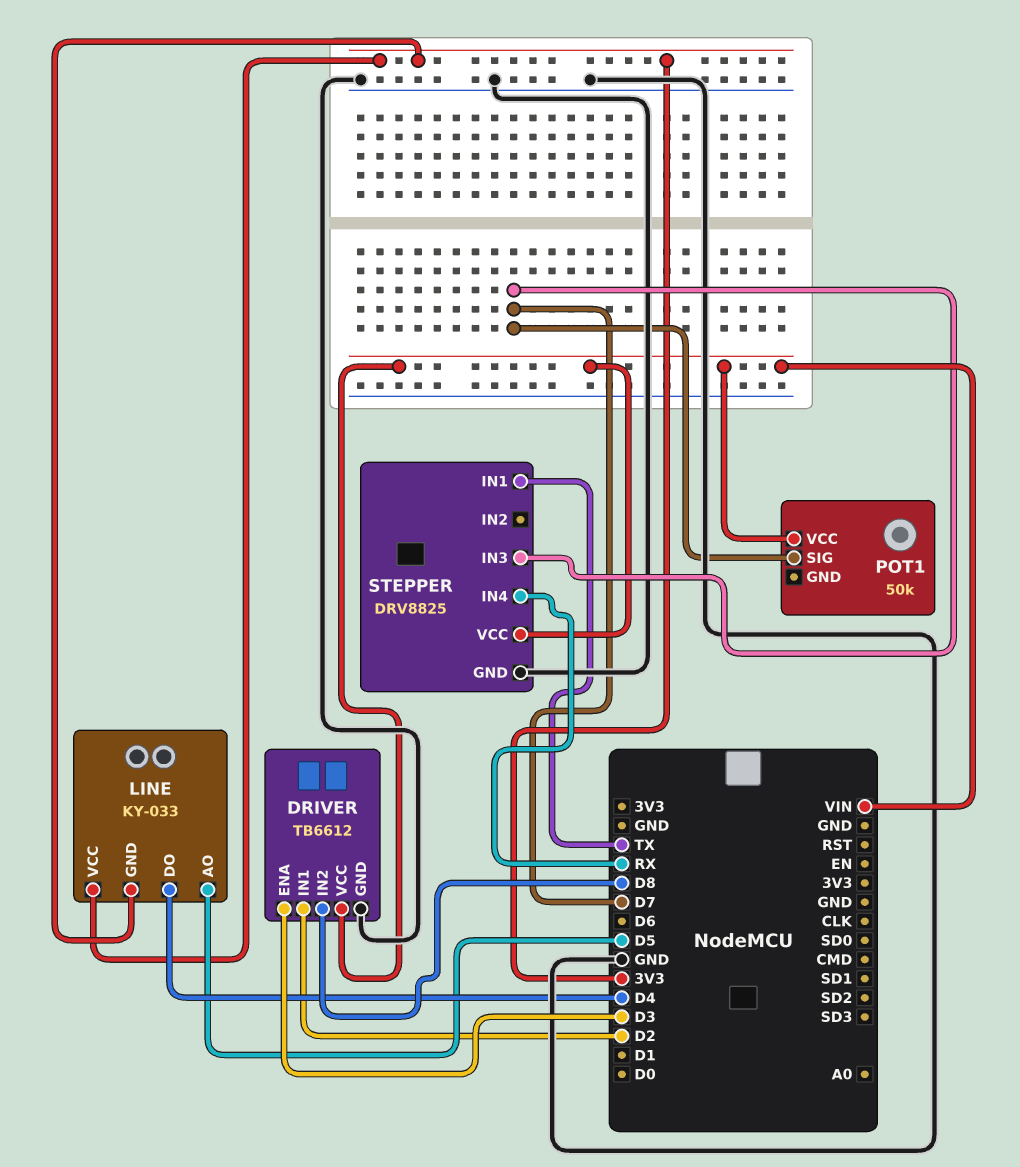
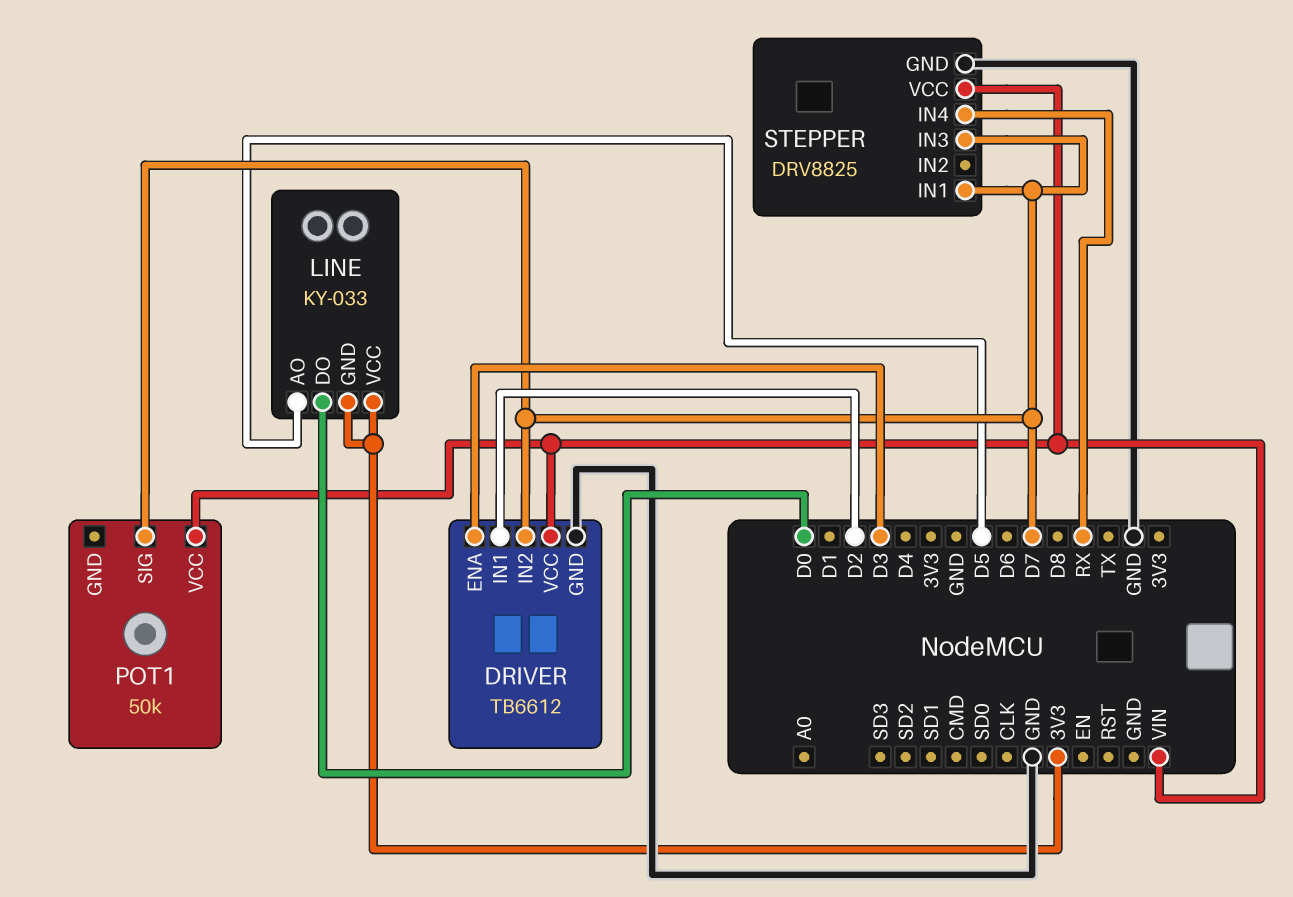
DRIVER pin IN2: D8 -> D7
LINE pin DO: D4 -> D0
STEPPER pin IN1: TX -> D7

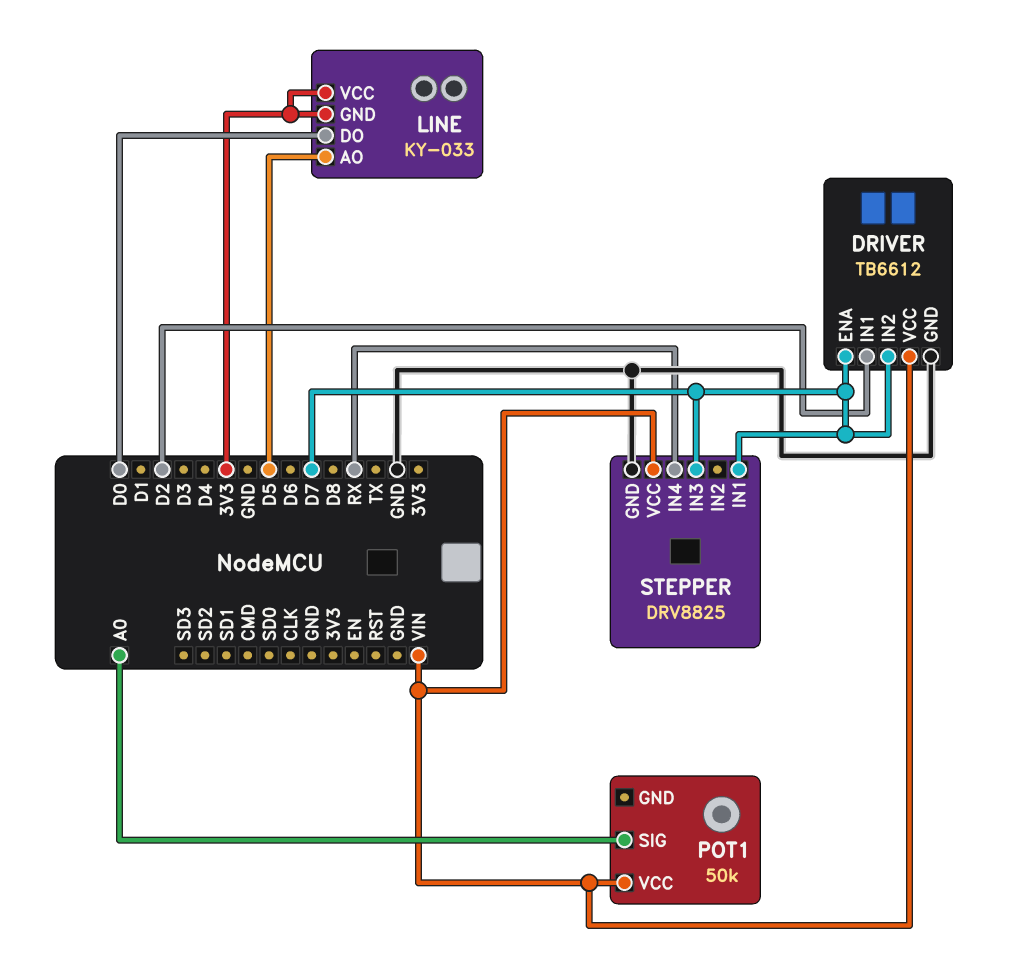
DRIVER pin ENA: D3 -> D7
POT1 pin SIG: D7 -> A0

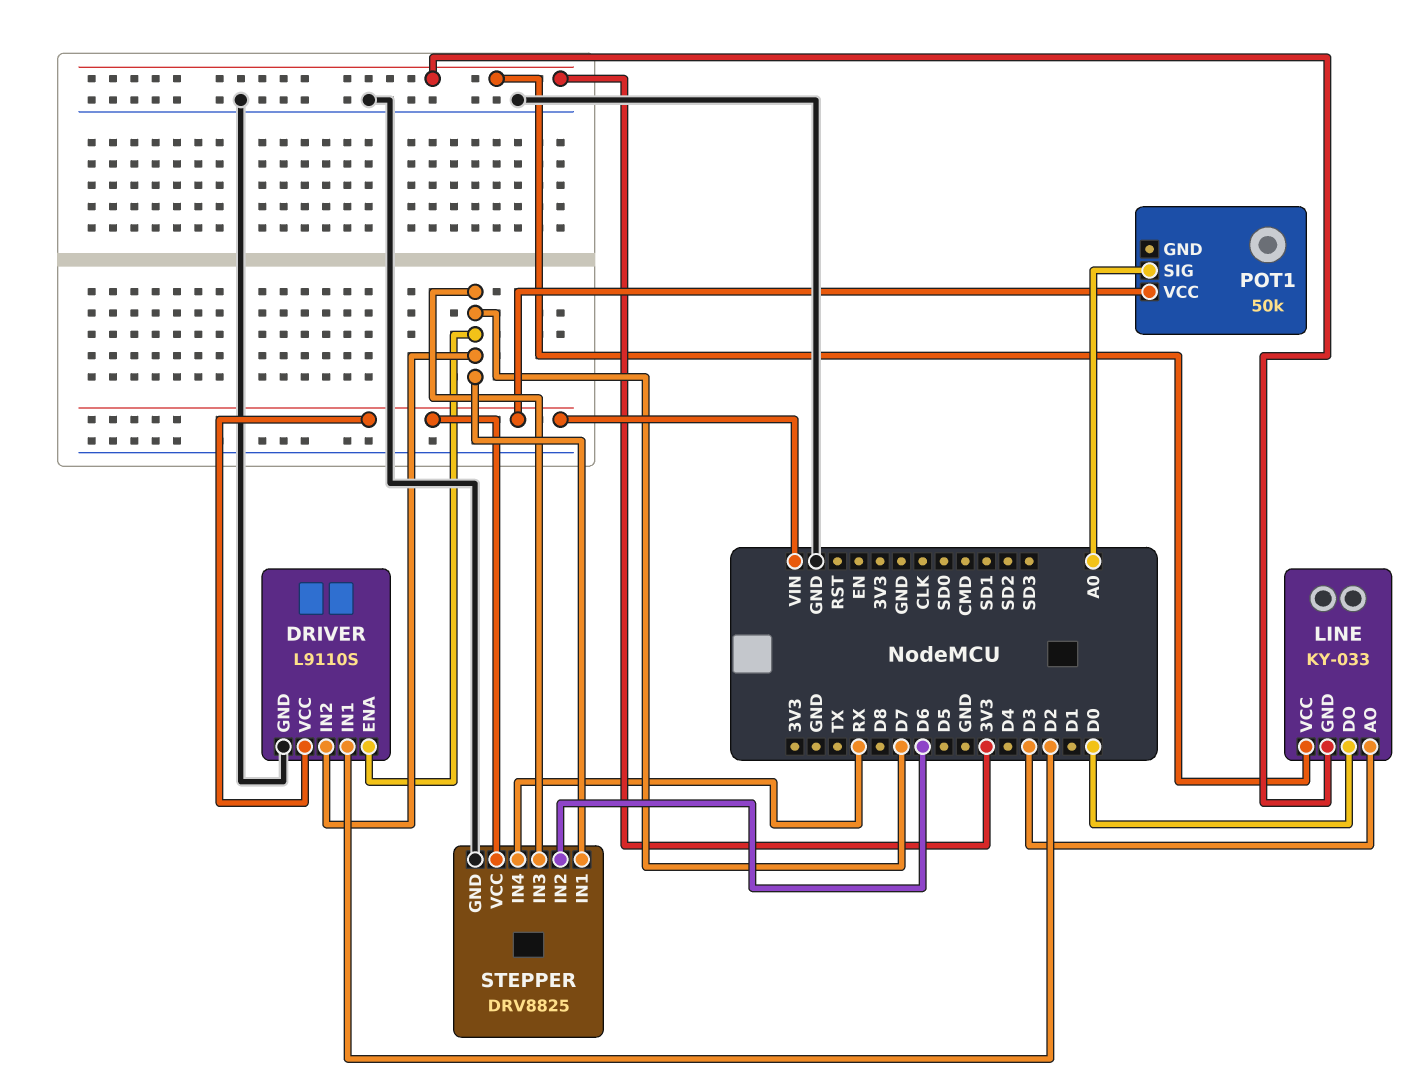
DRIVER: TB6612 -> L9110S
LINE pin AO: D5 -> D3
STEPPER pin IN2: none -> D6

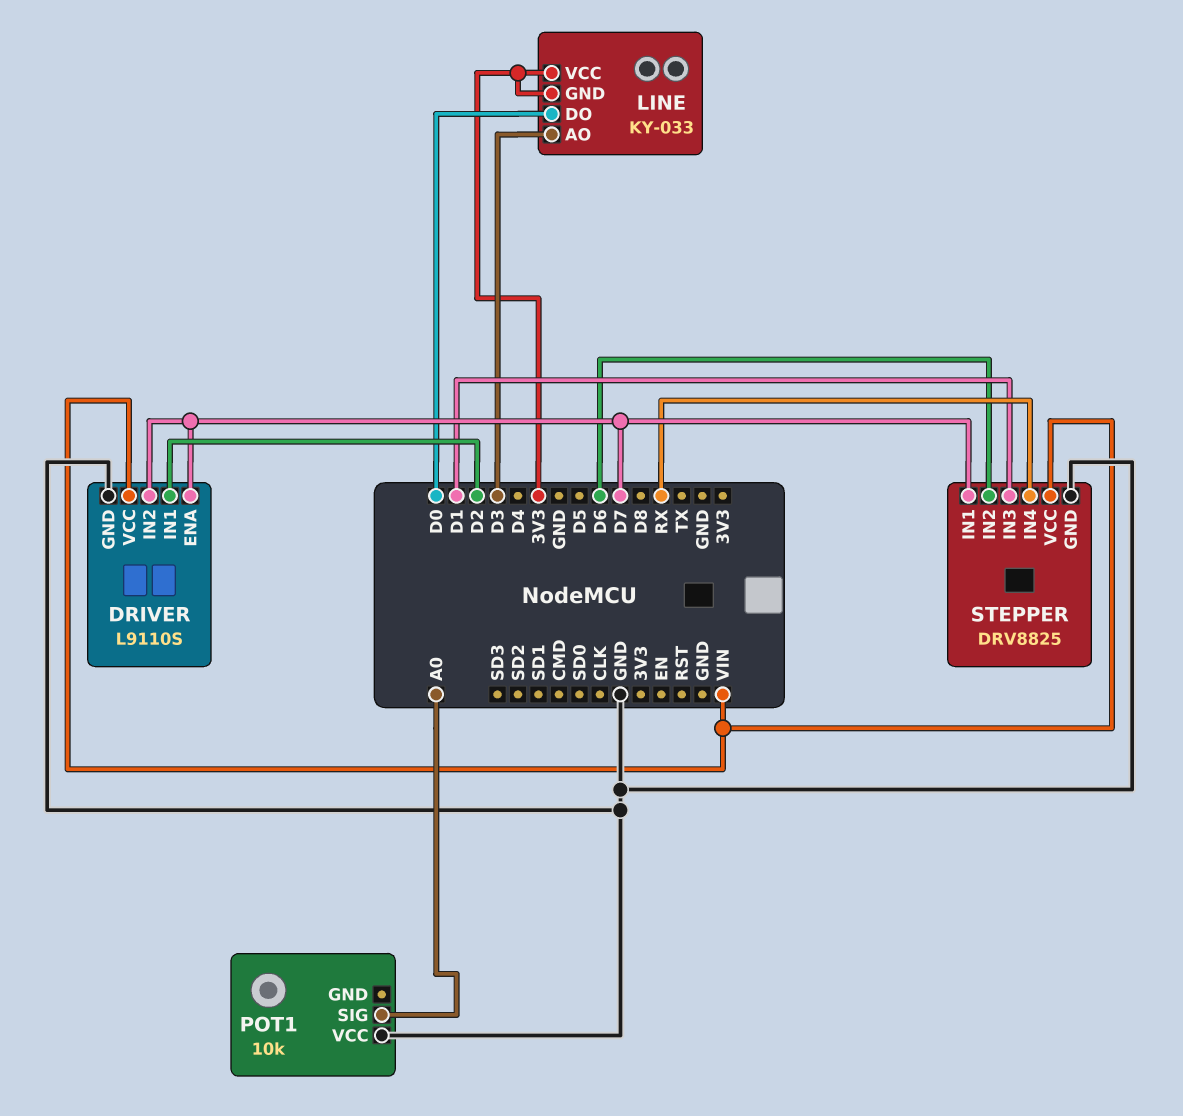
POT1: 50k -> 10k
POT1 pin VCC: VIN -> GND
STEPPER pin IN3: D7 -> D1

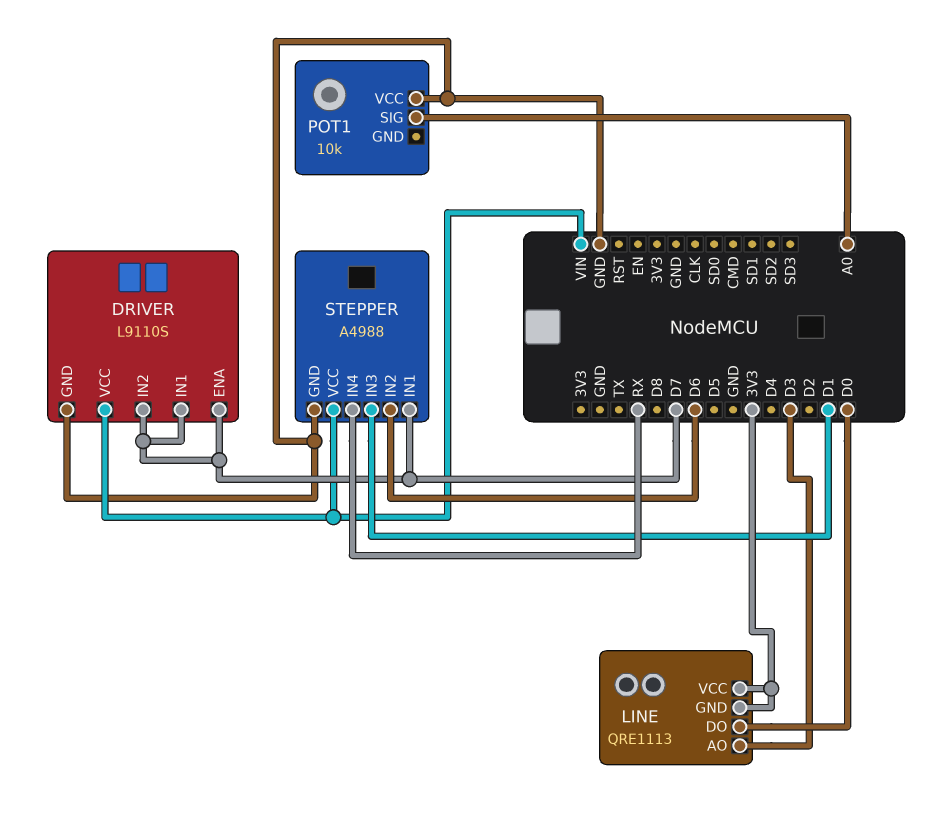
DRIVER pin IN1: D2 -> D7
LINE: KY-033 -> QRE1113
STEPPER: DRV8825 -> A4988

